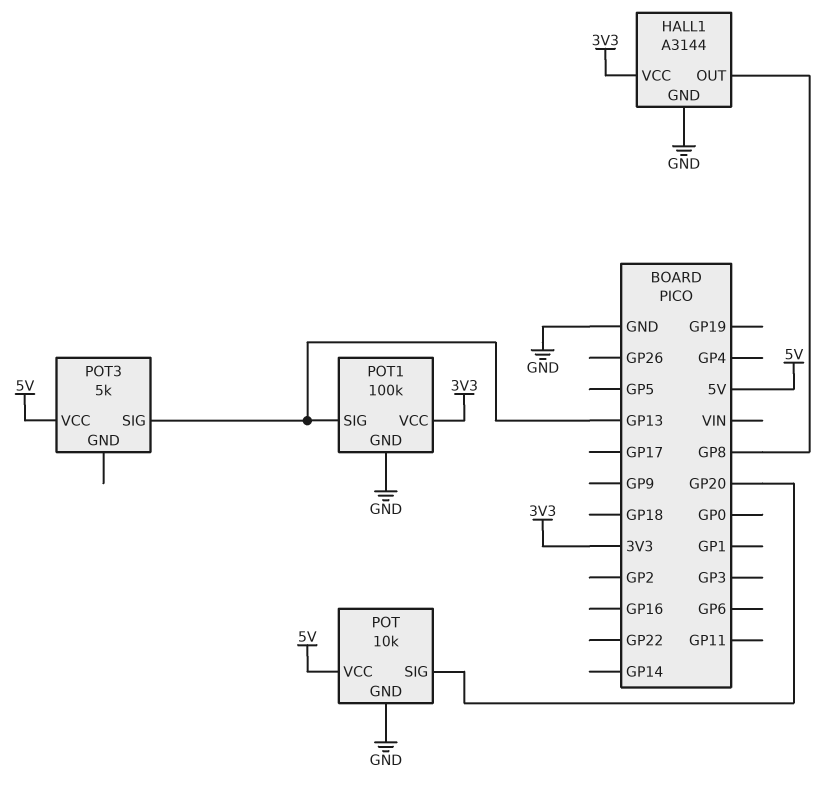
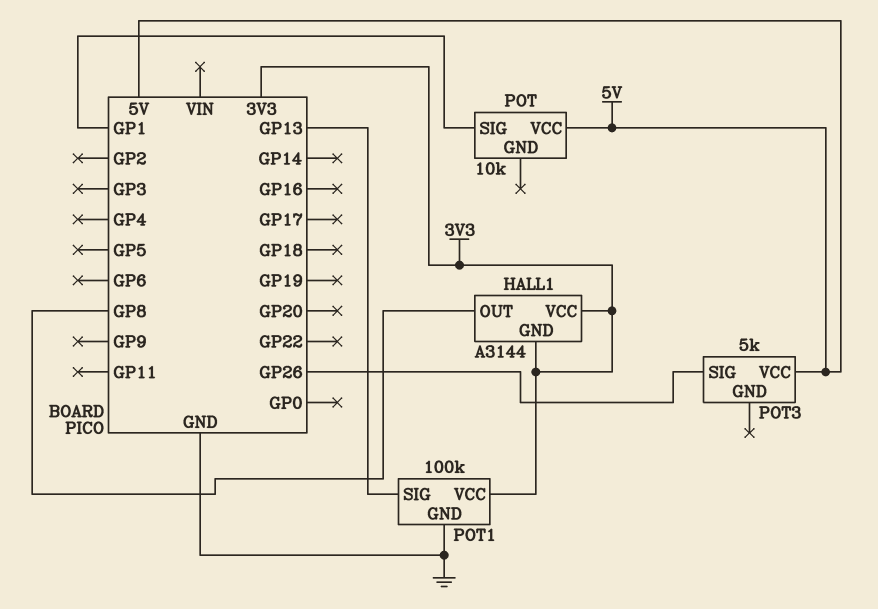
HALL1 pin GND: GND -> 3V3
POT pin GND: GND -> none
POT pin SIG: GP20 -> GP1
POT3 pin SIG: GP13 -> GP26

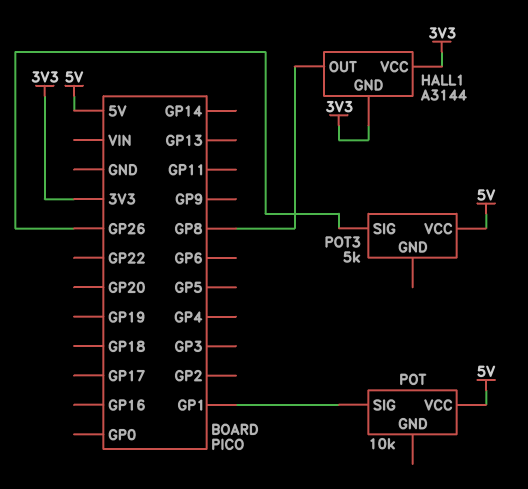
POT1: 100k -> none
POT1 pin GND: GND -> none
POT1 pin SIG: GP13 -> none
POT1 pin VCC: 3V3 -> none

